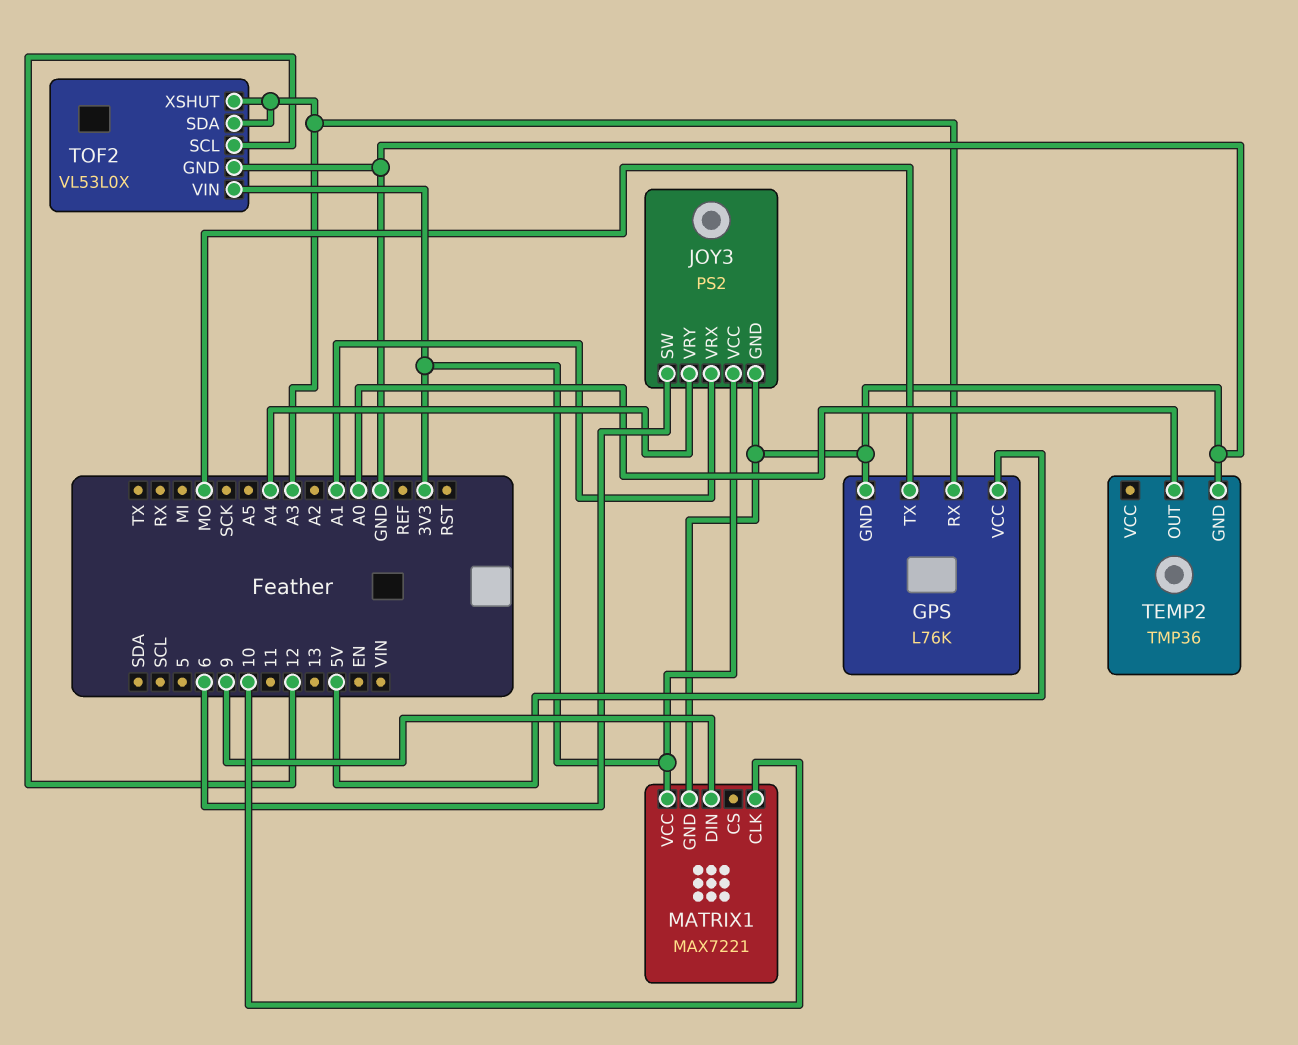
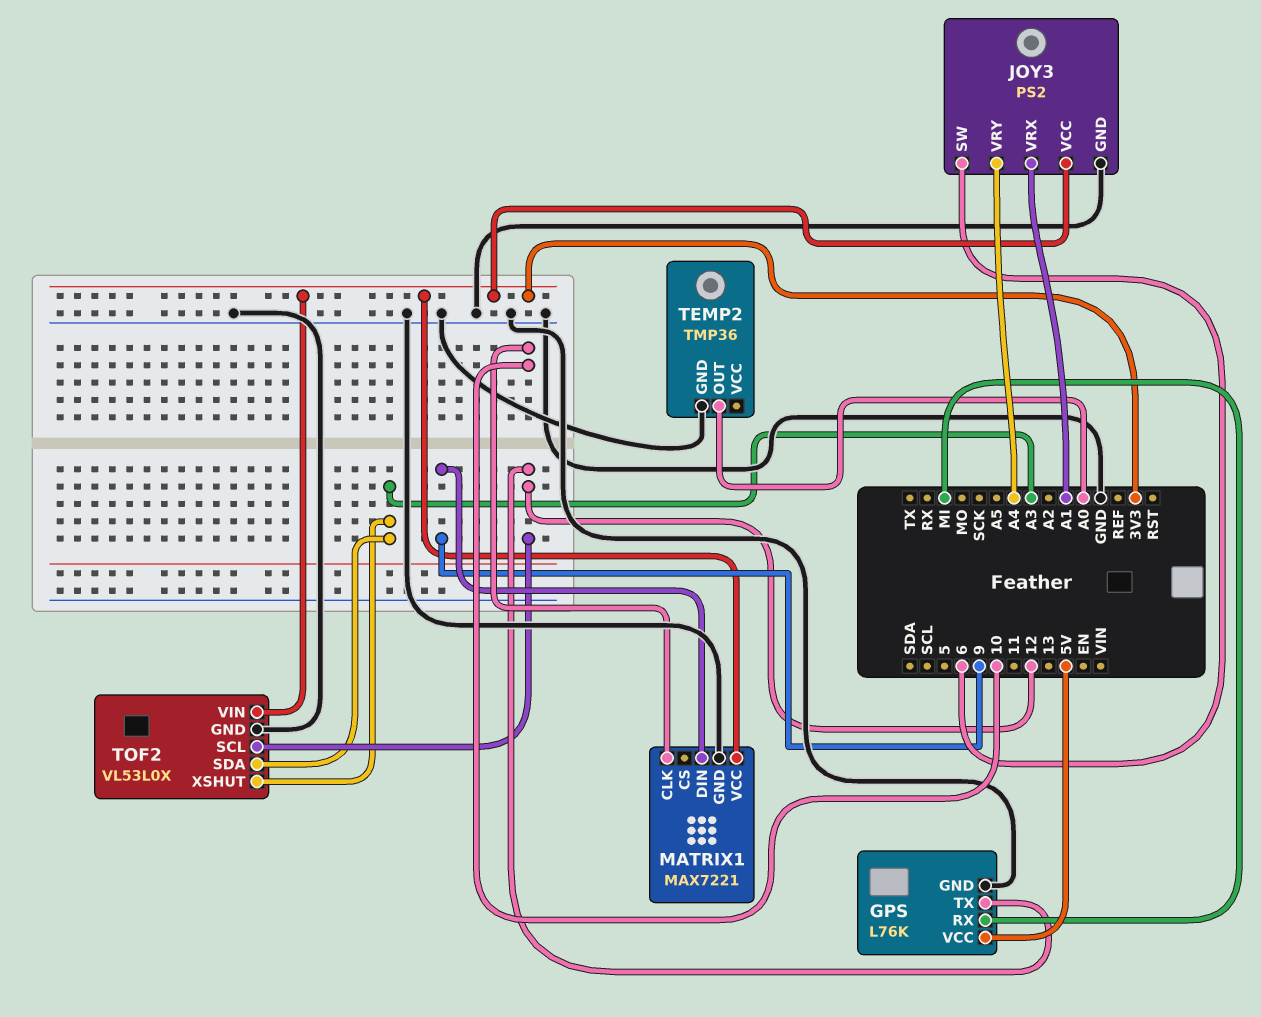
GPS pin RX: A3 -> MI
GPS pin TX: MO -> 12

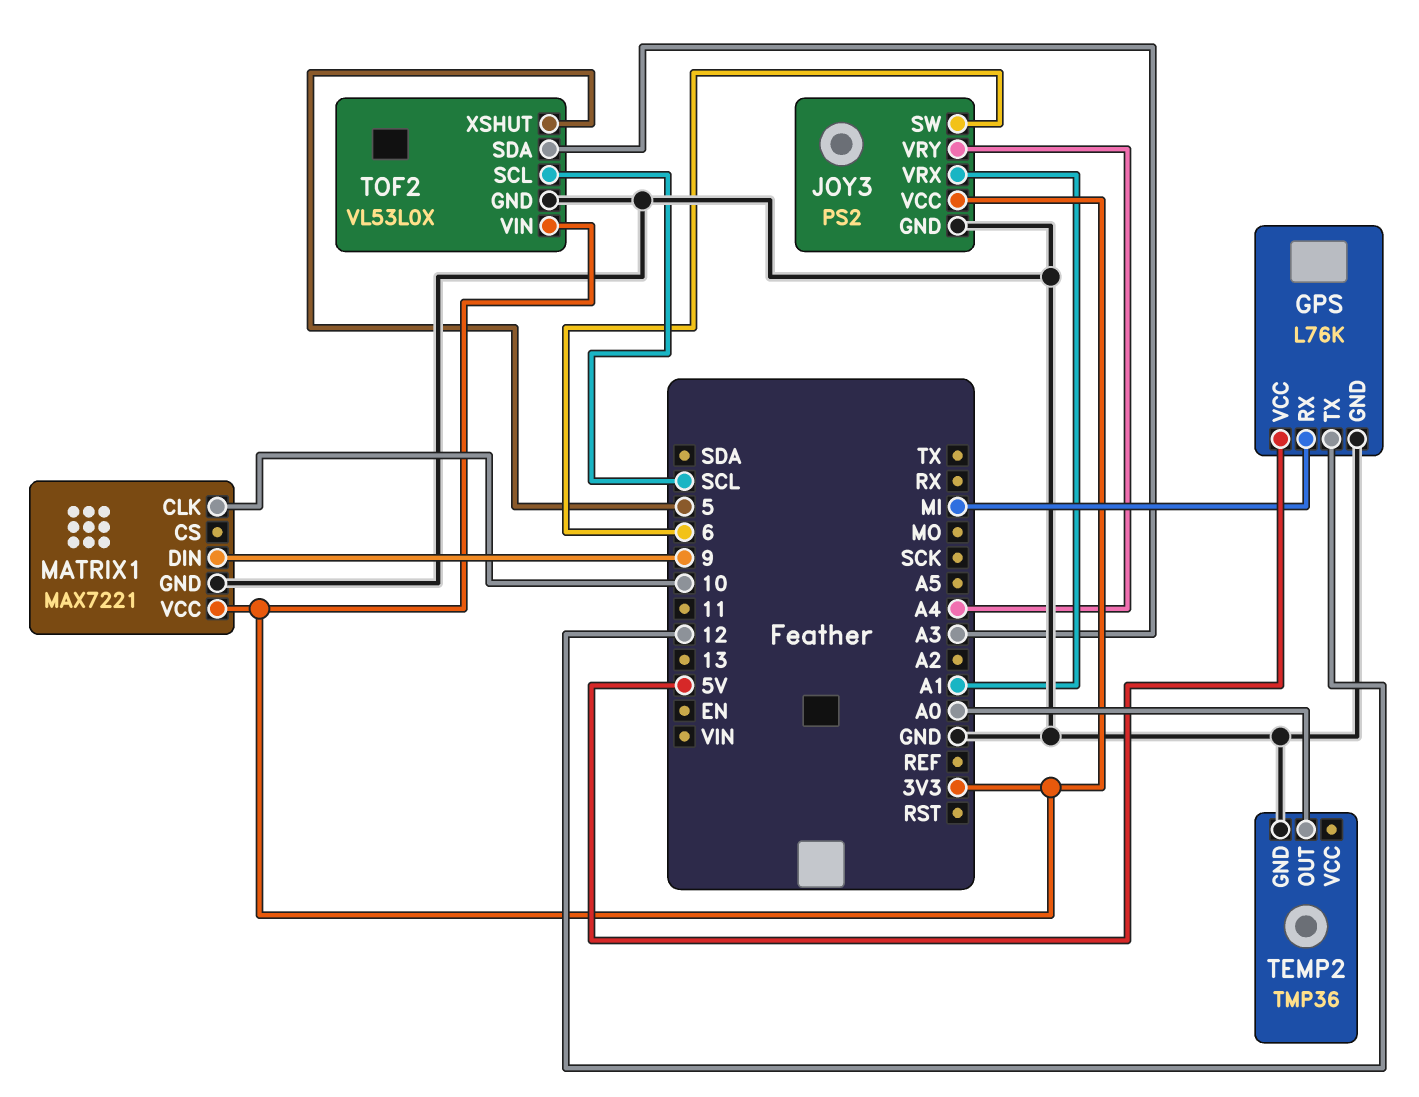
TOF2 pin SCL: 12 -> SCL
TOF2 pin XSHUT: A3 -> 5

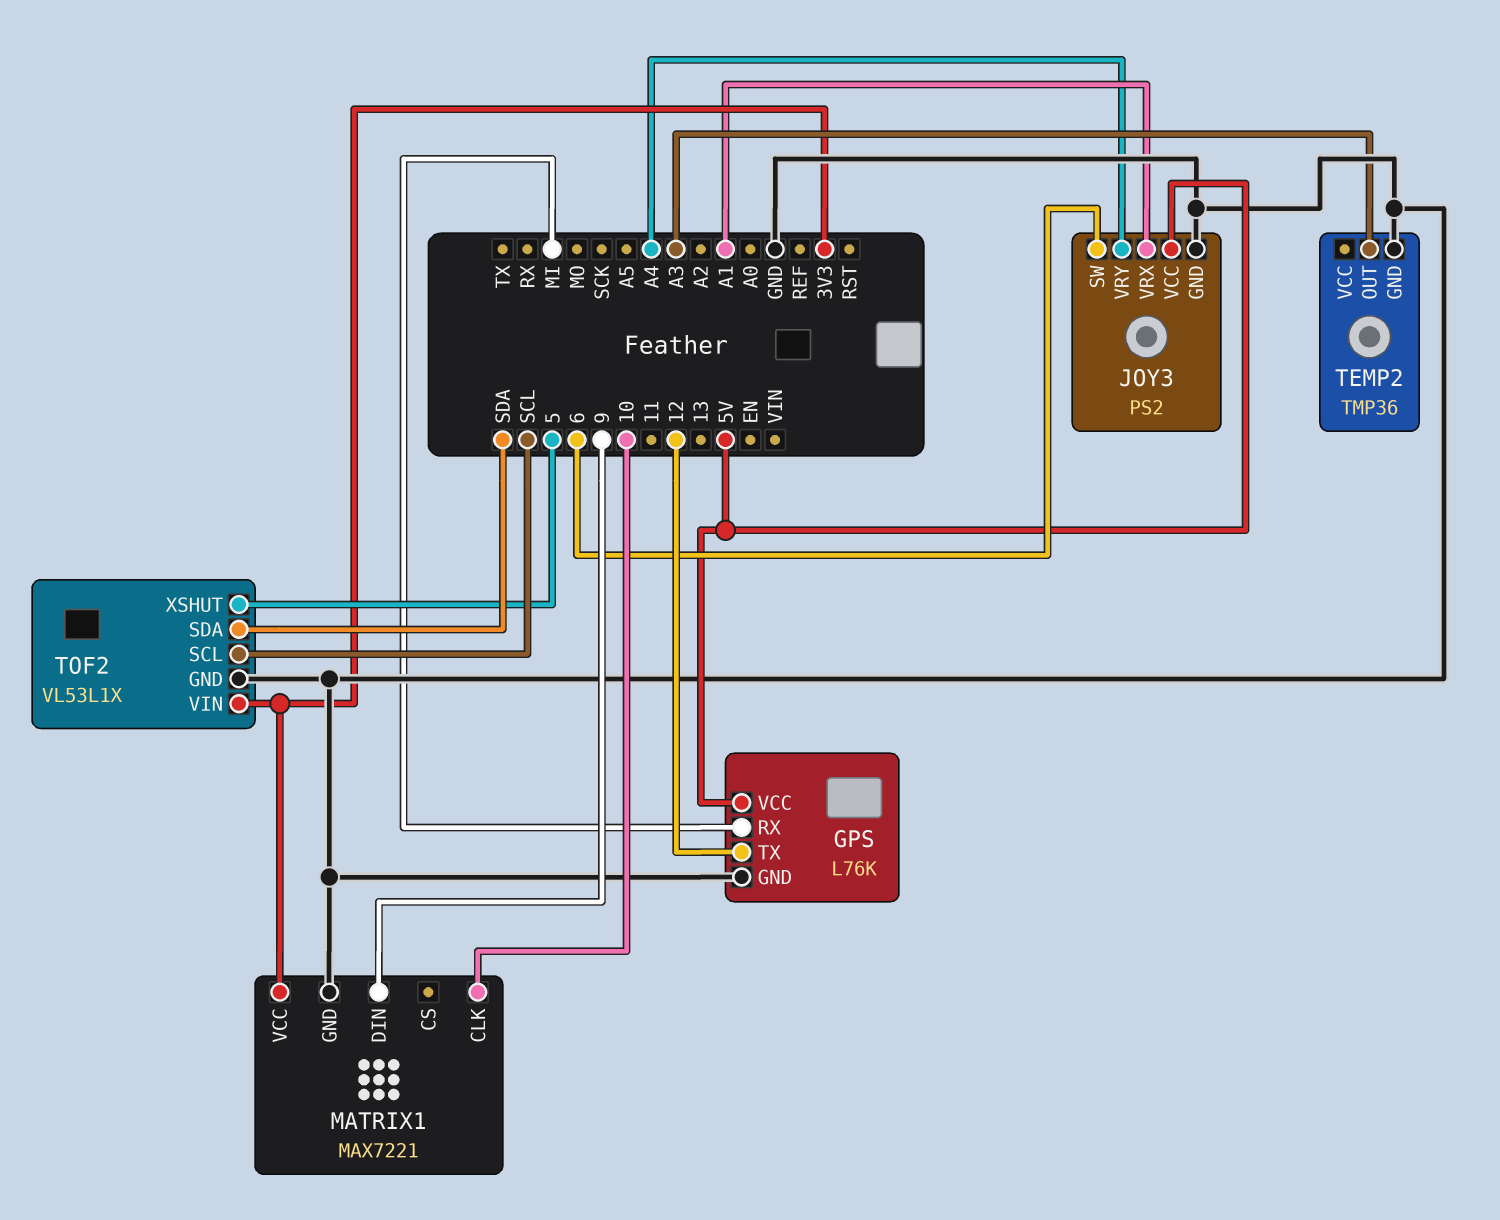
JOY3 pin VCC: 3V3 -> 5V
TEMP2 pin OUT: A0 -> A3
TOF2: VL53L0X -> VL53L1X
TOF2 pin SDA: A3 -> SDA

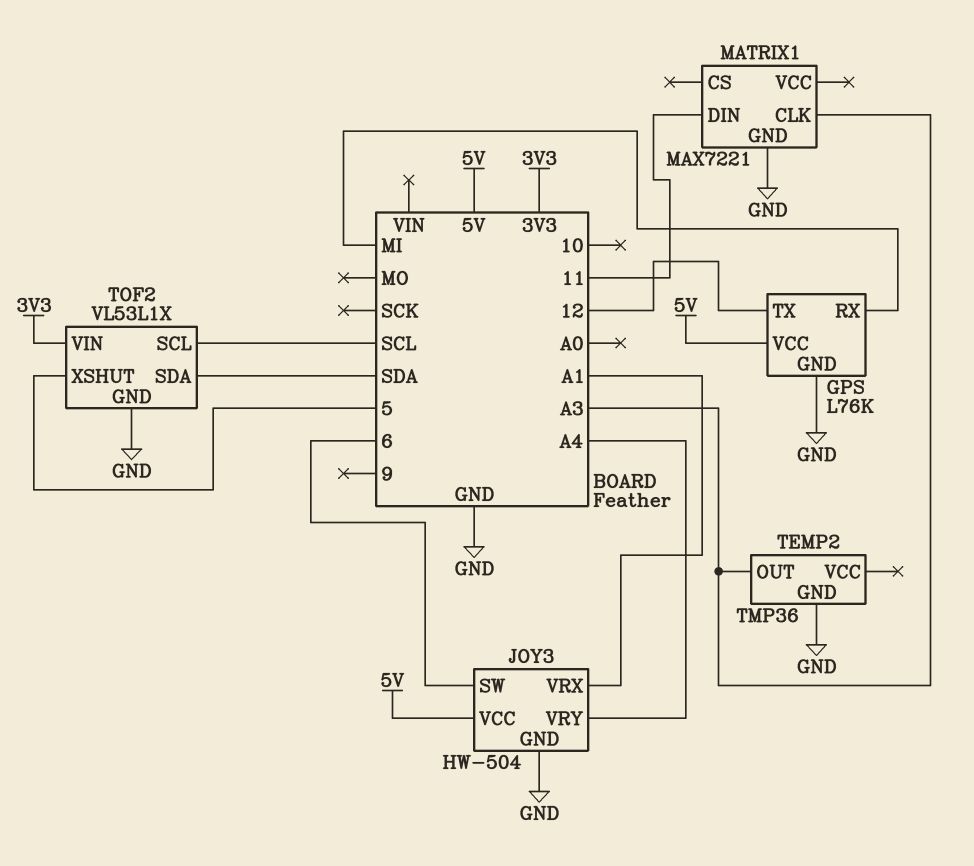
JOY3: PS2 -> HW-504
MATRIX1 pin CLK: 10 -> A3
MATRIX1 pin DIN: 9 -> 11
MATRIX1 pin VCC: 3V3 -> none

